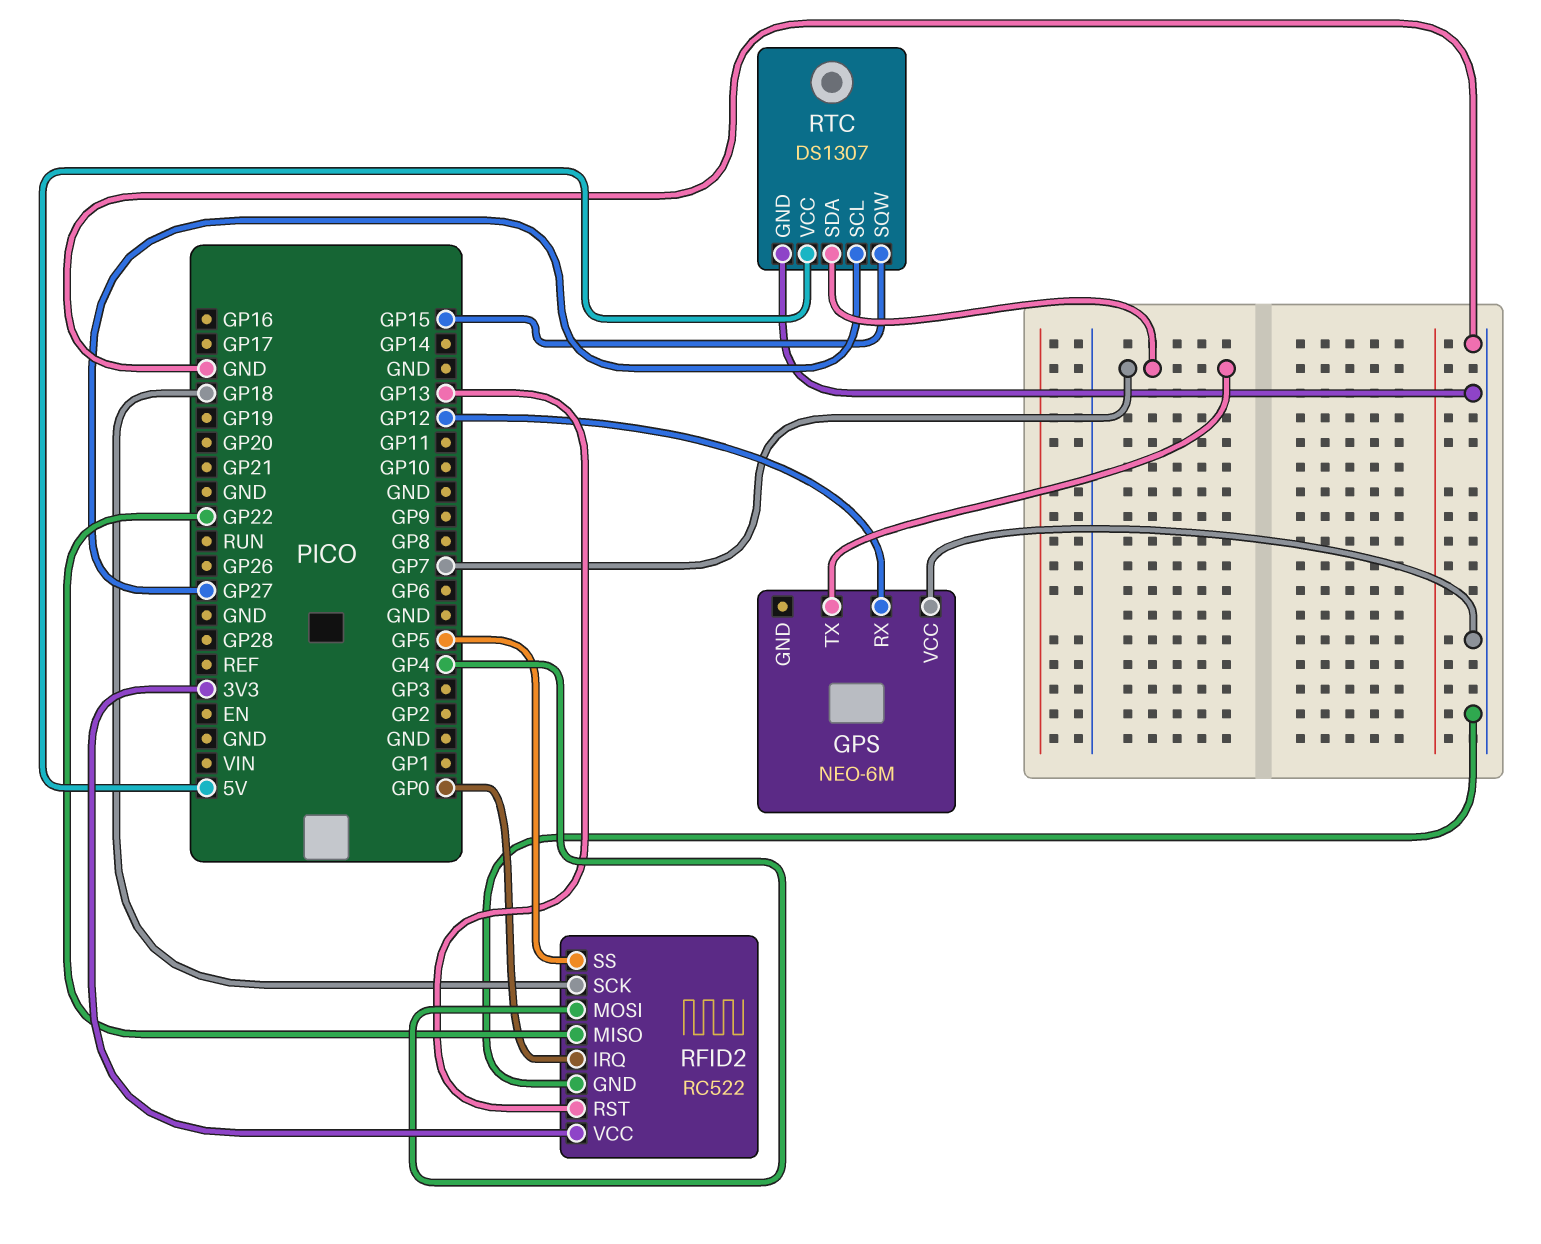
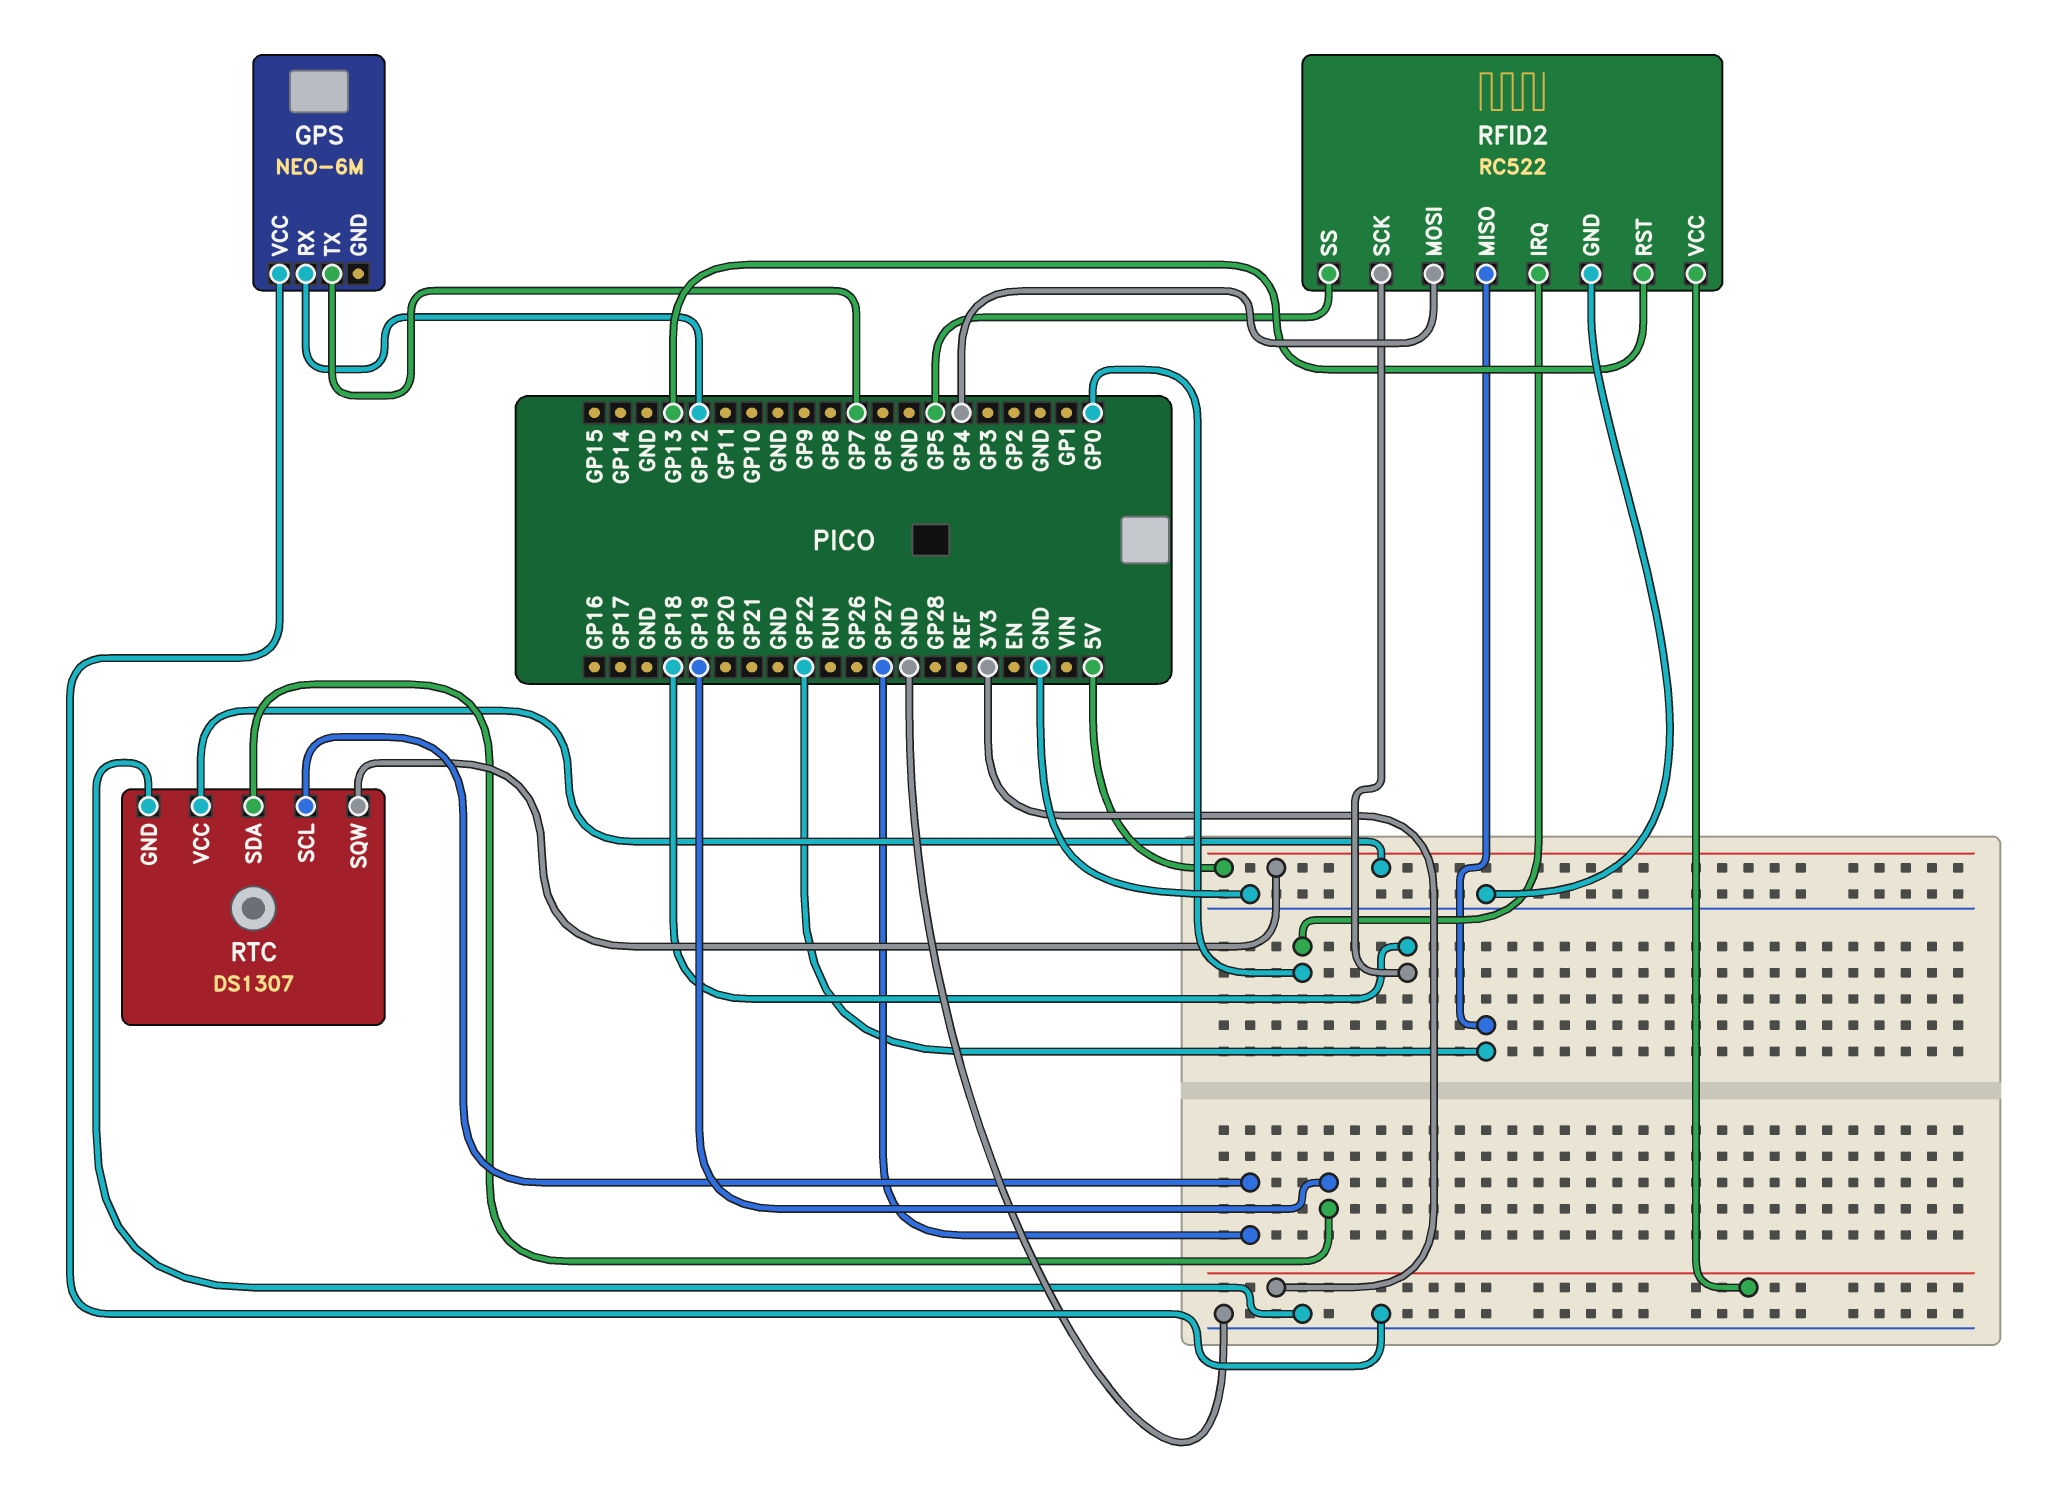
RTC pin SDA: GP7 -> GP19
RTC pin SQW: GP15 -> 5V

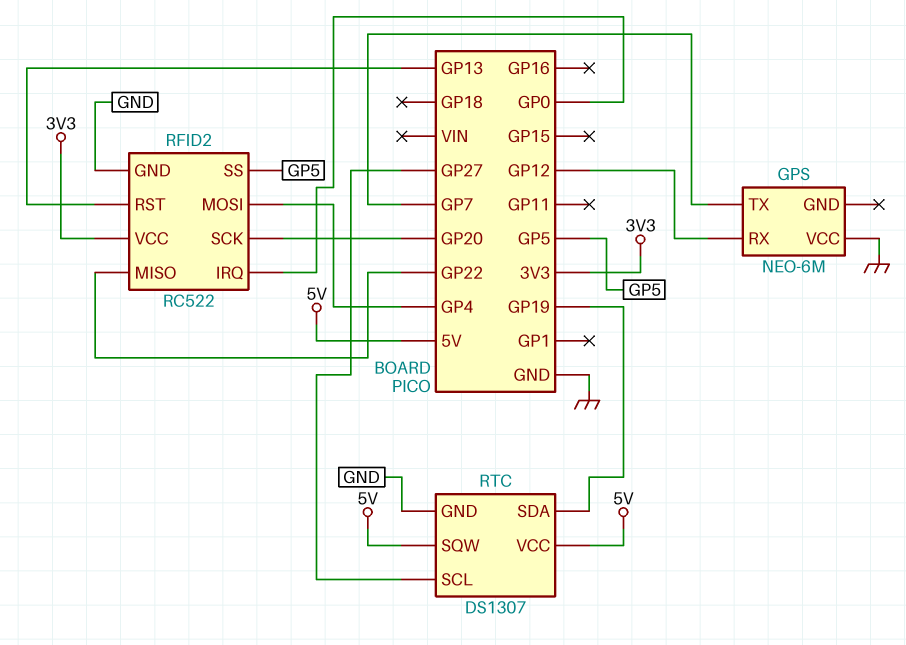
RFID2 pin SCK: GP18 -> GP20

